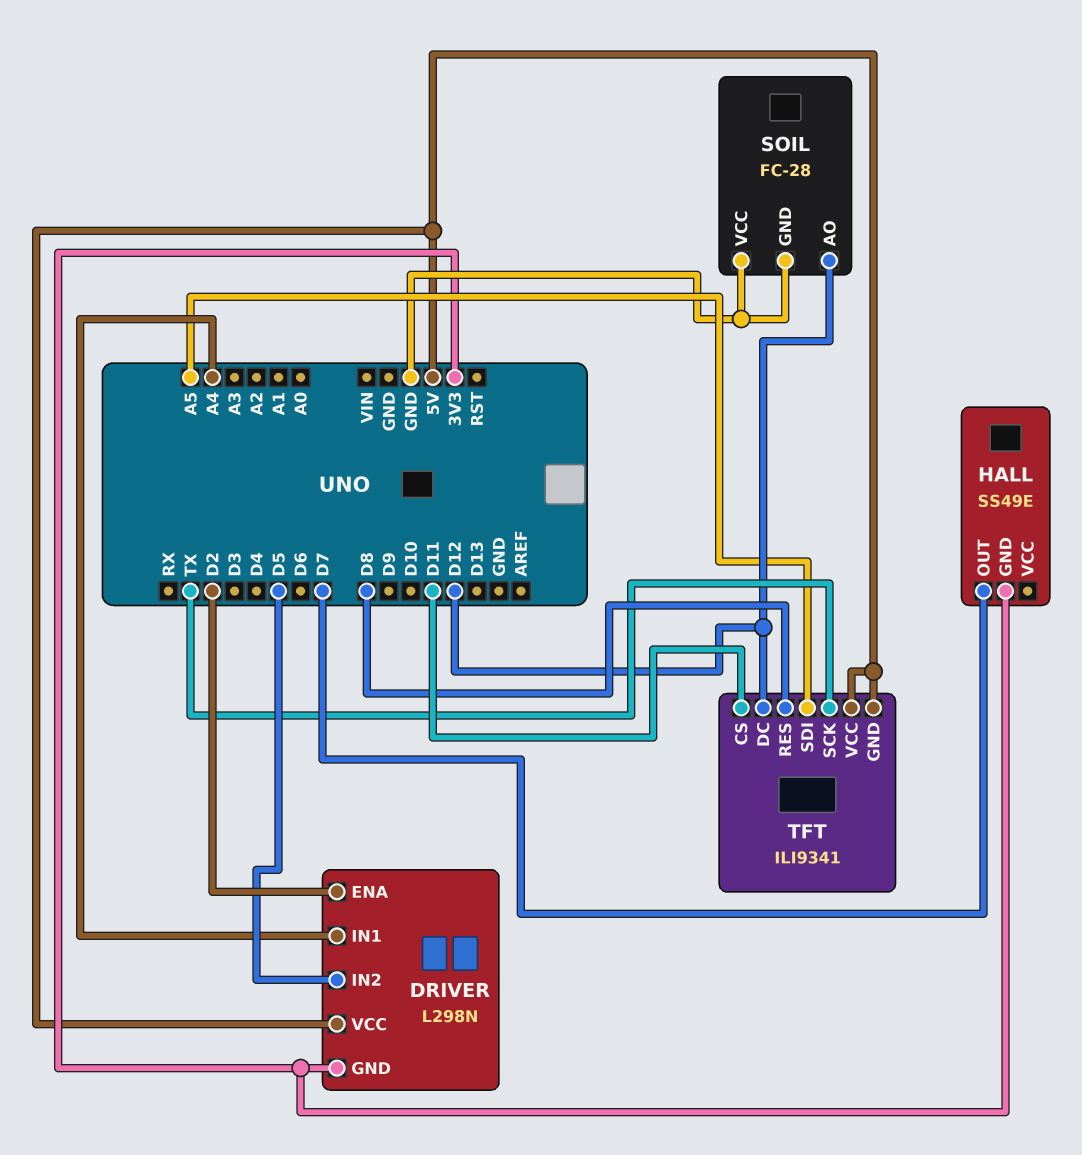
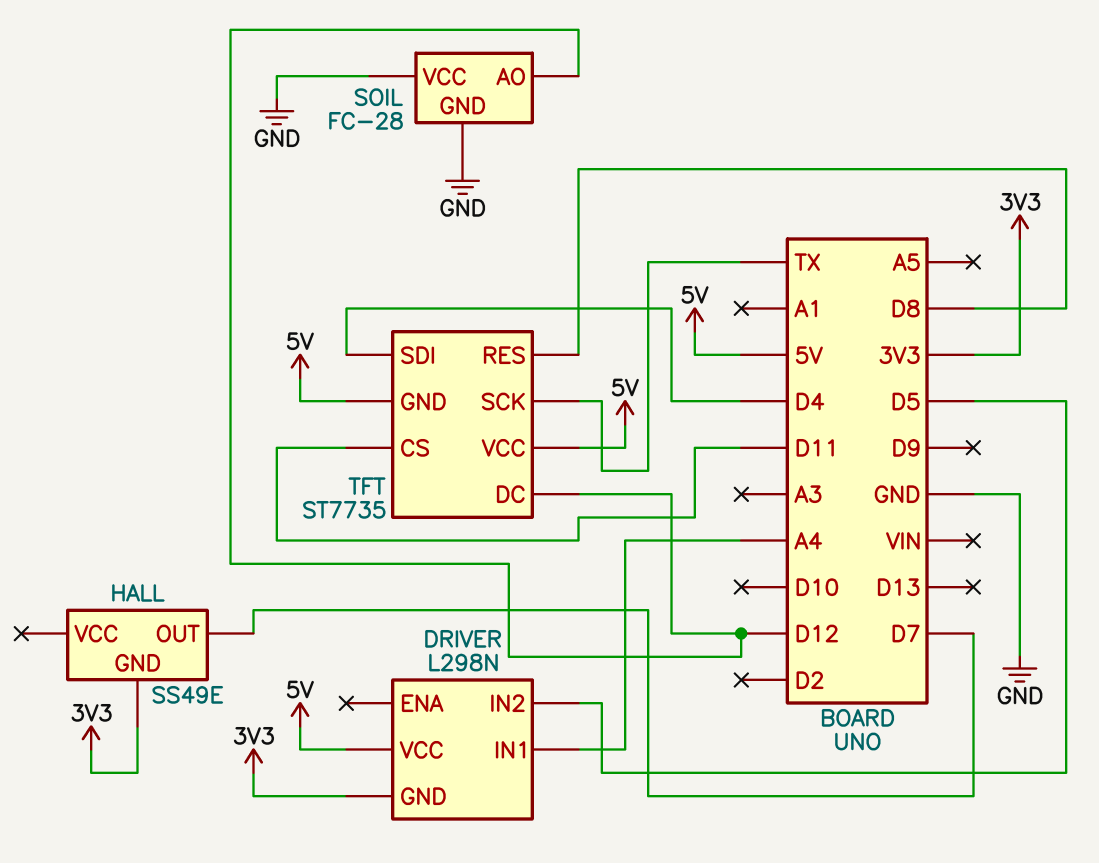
DRIVER pin ENA: D2 -> none
TFT: ILI9341 -> ST7735
TFT pin SDI: A5 -> D4

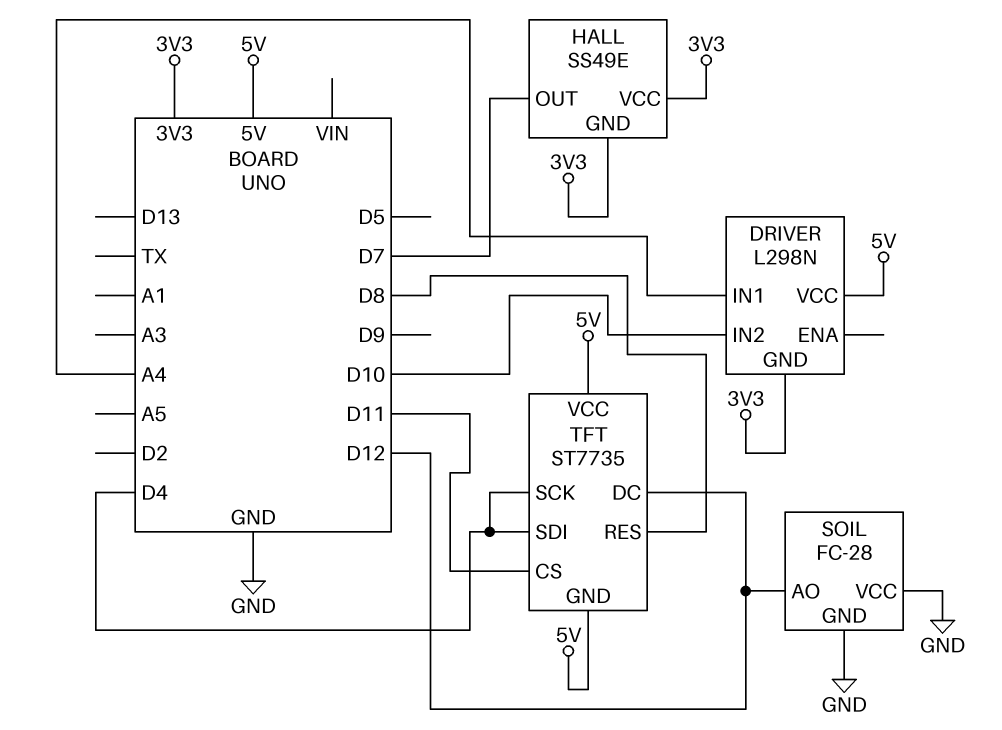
DRIVER pin IN2: D5 -> D10
HALL pin VCC: none -> 3V3
TFT pin SCK: TX -> D4

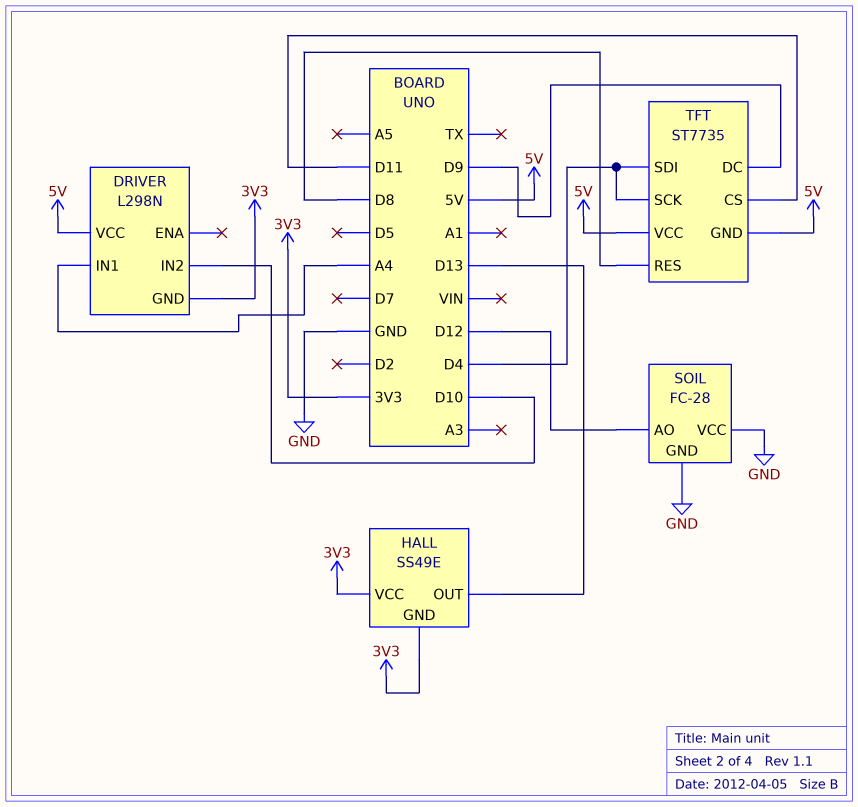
HALL pin OUT: D7 -> D13
TFT pin DC: D12 -> D9

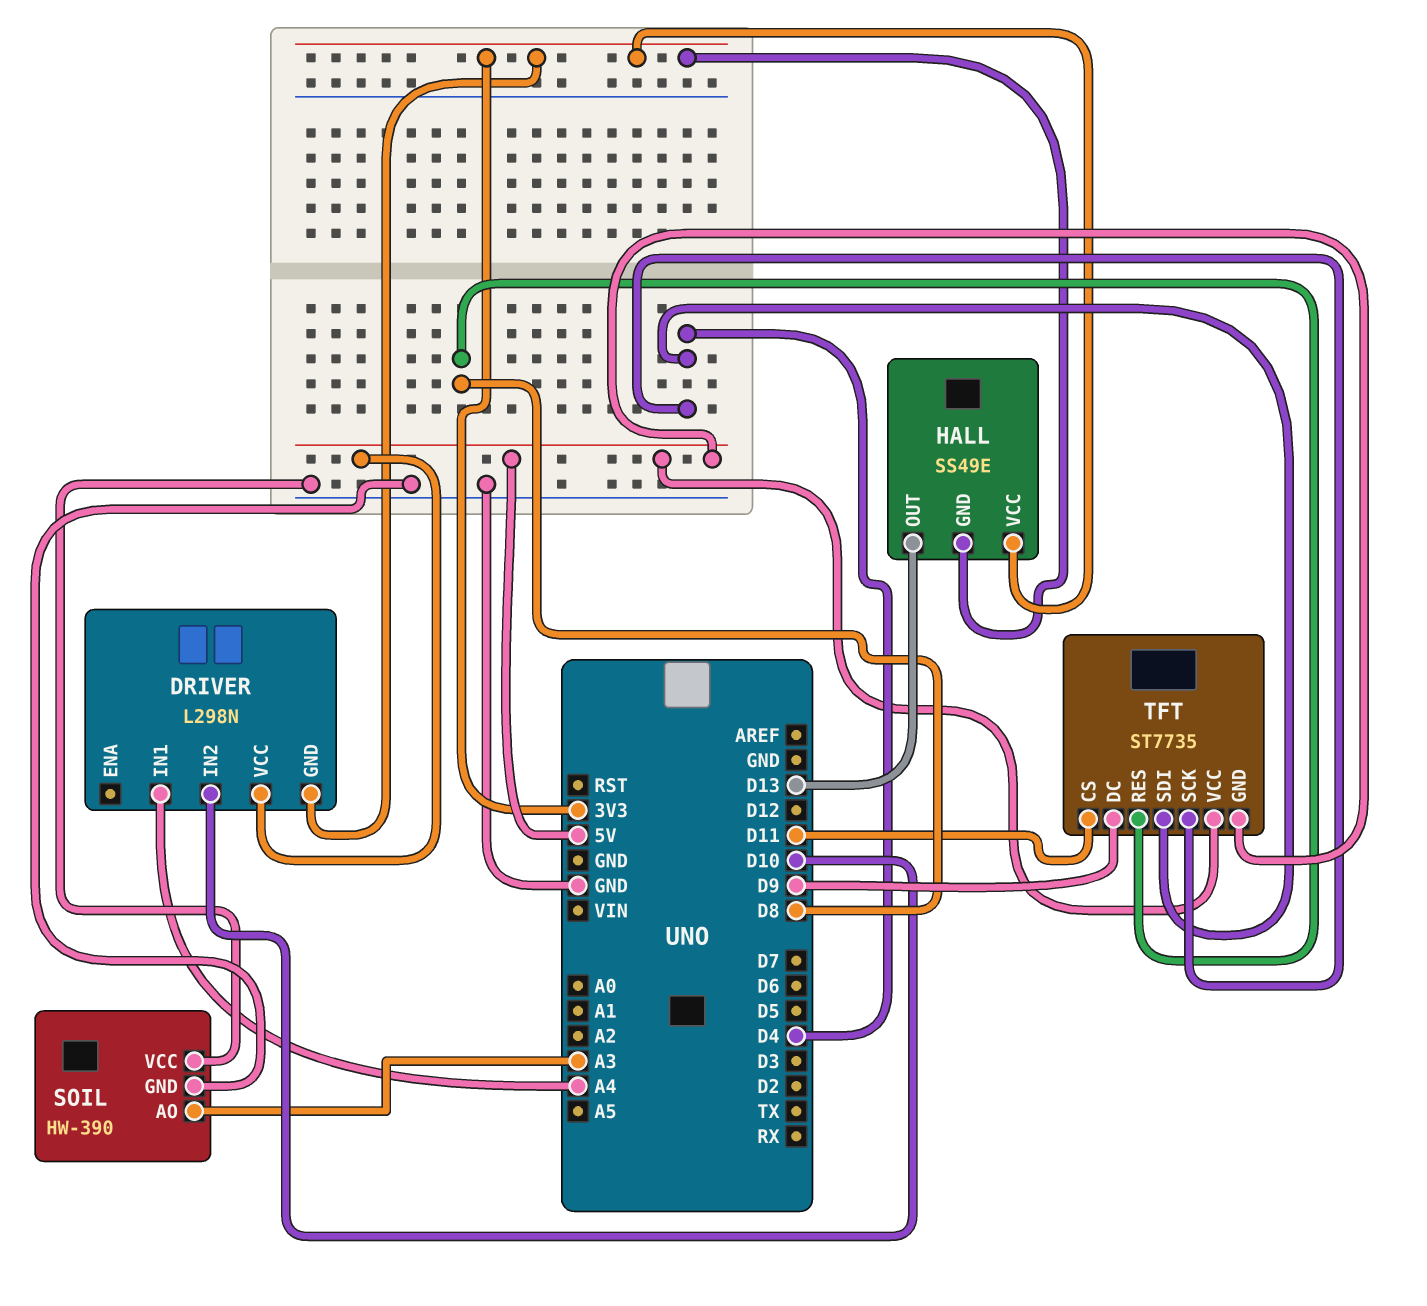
SOIL: FC-28 -> HW-390
SOIL pin AO: D12 -> A3

